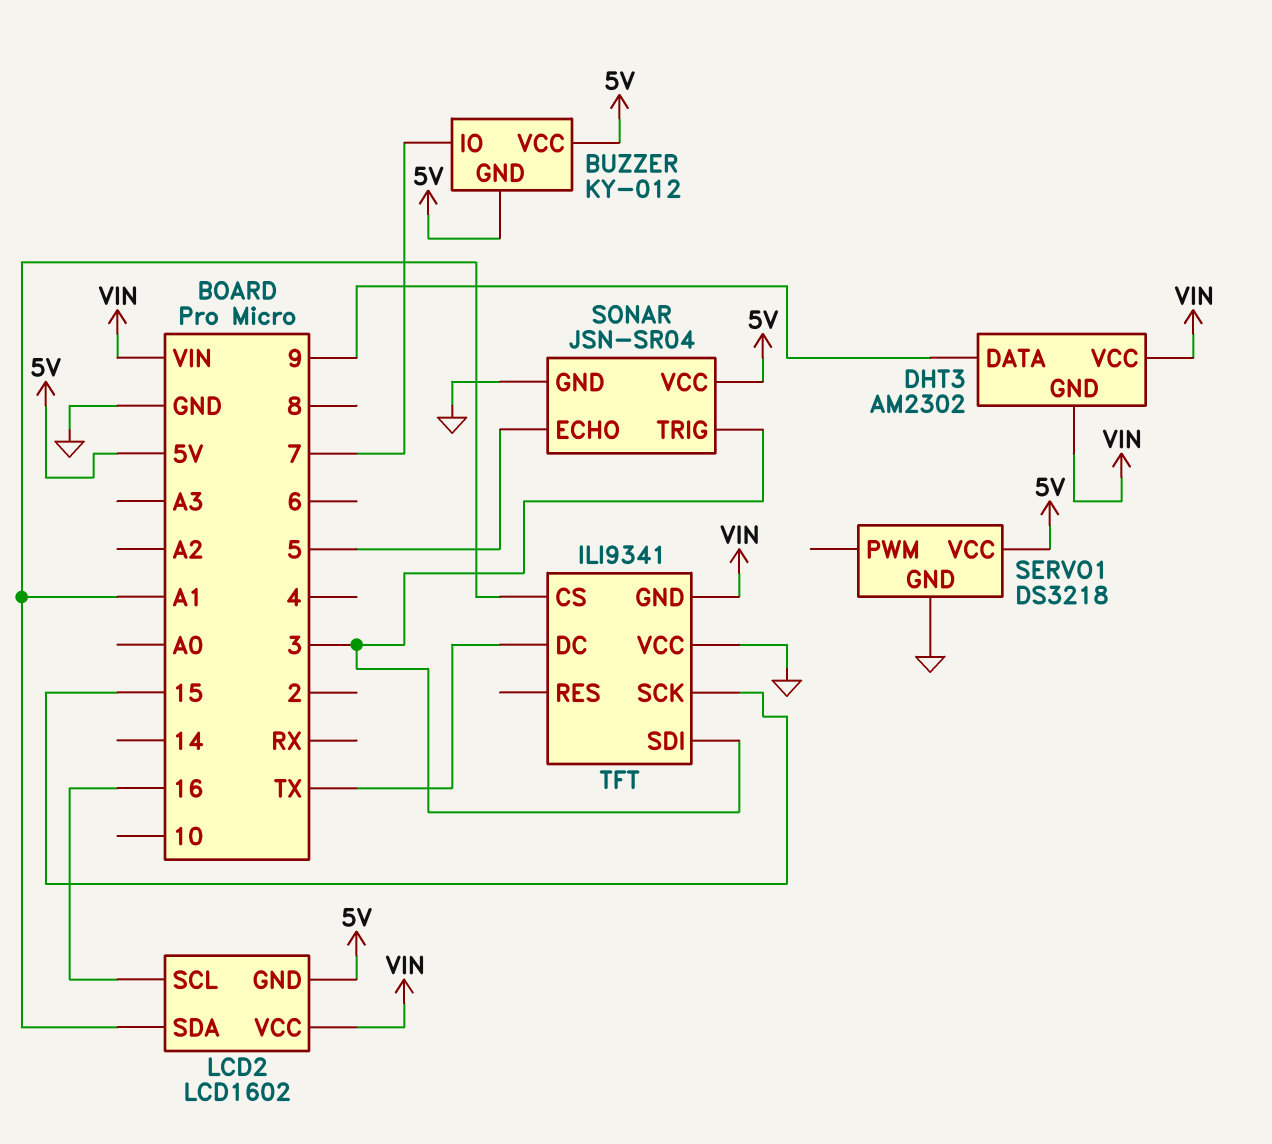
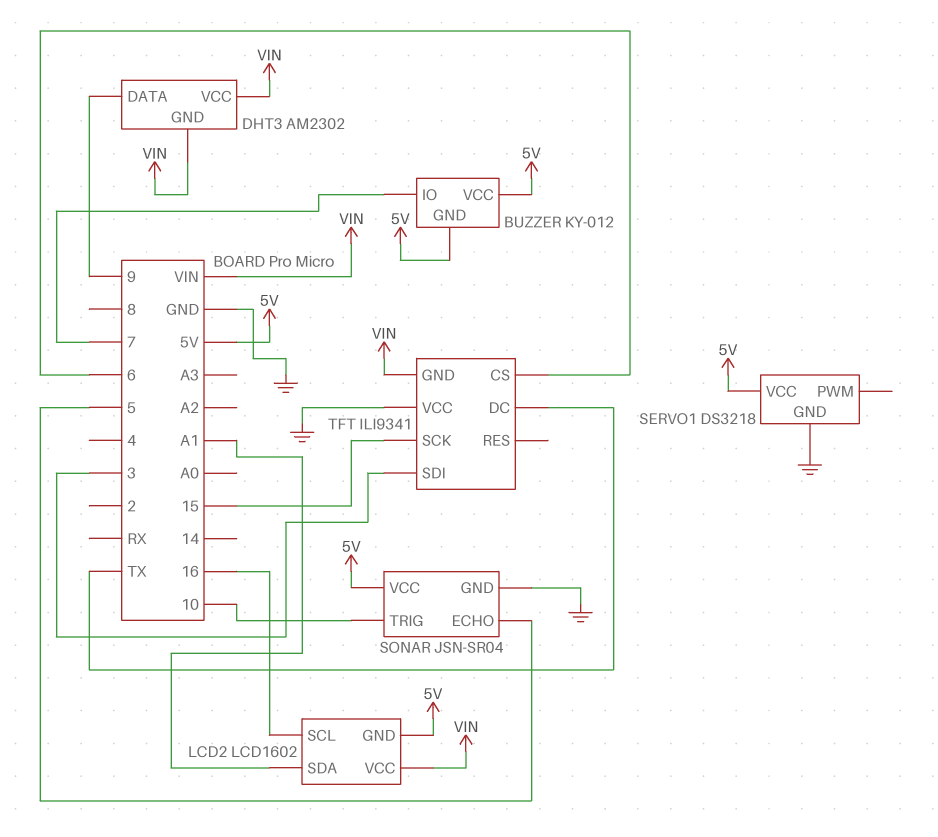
SONAR pin TRIG: 3 -> 10
TFT pin CS: A1 -> 6

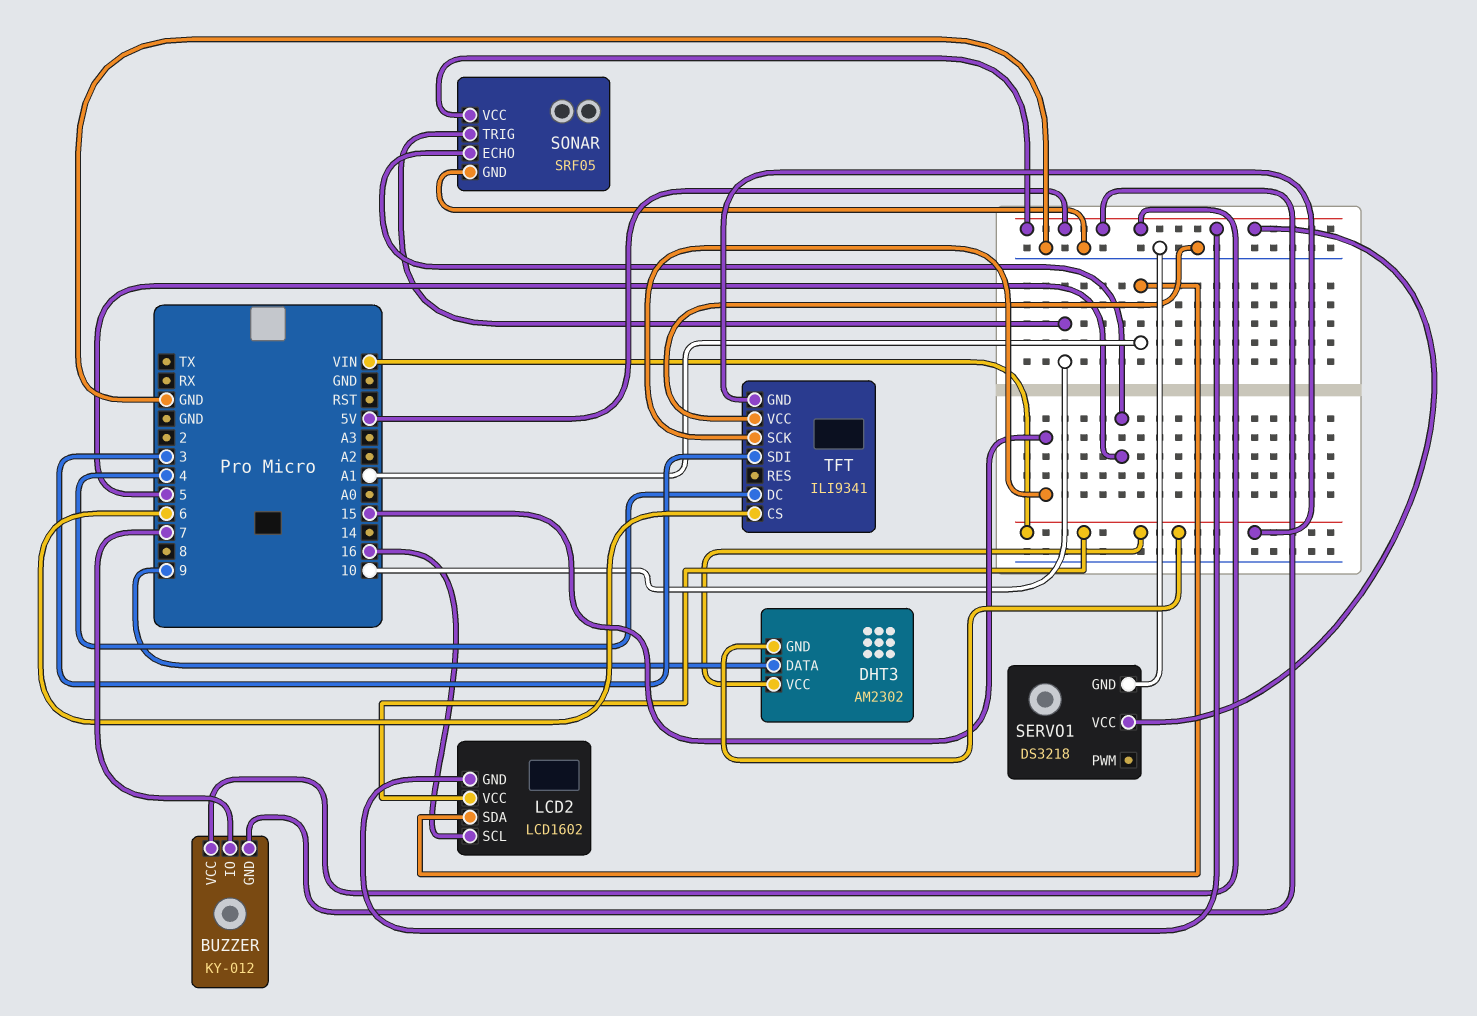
SONAR: JSN-SR04 -> SRF05
TFT pin DC: TX -> 4

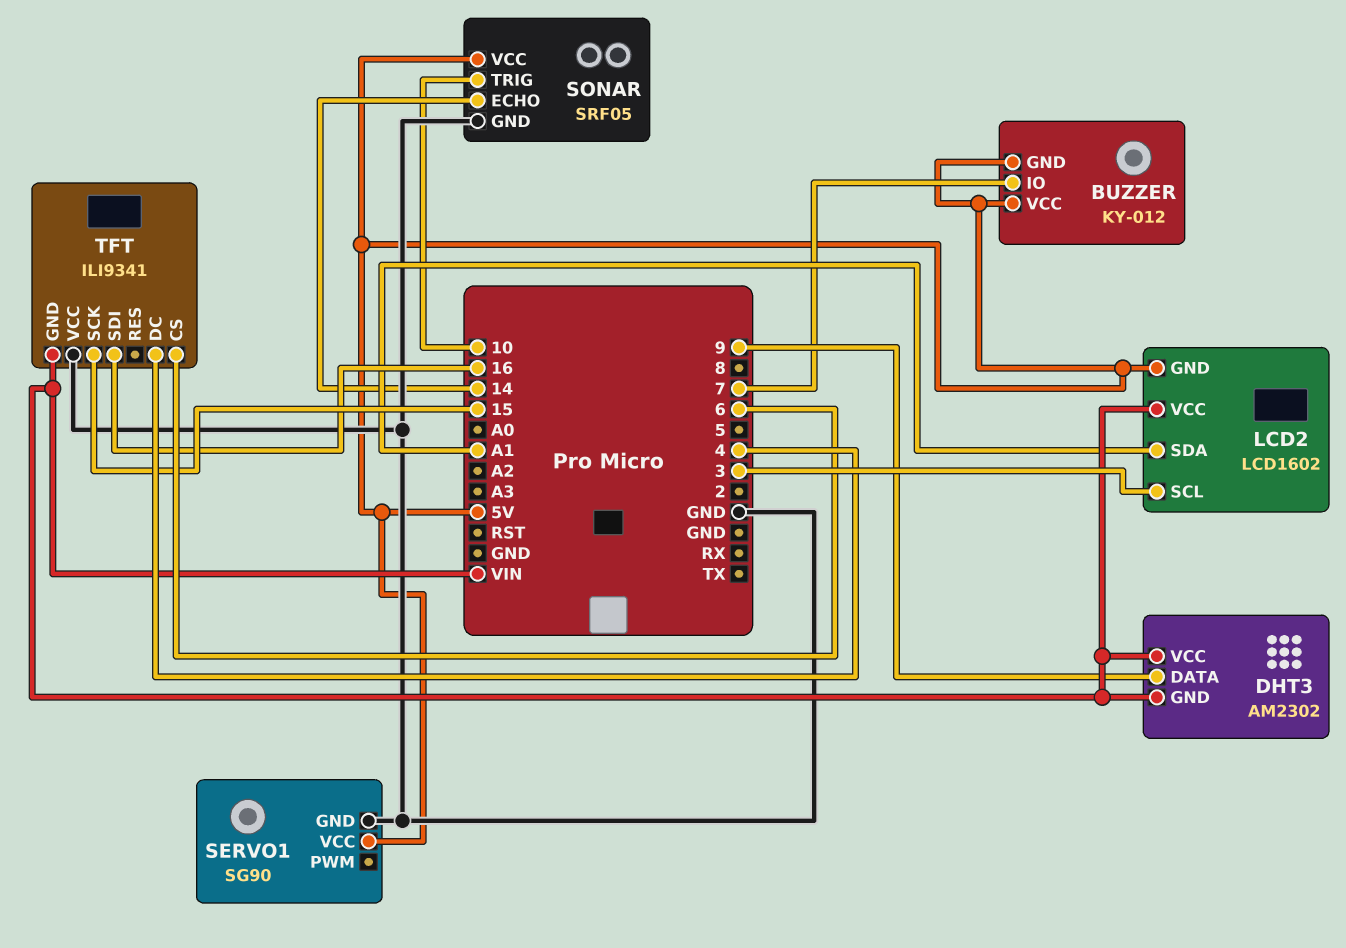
LCD2 pin SCL: 16 -> 3
SERVO1: DS3218 -> SG90
SONAR pin ECHO: 5 -> 14
TFT pin SDI: 3 -> 16

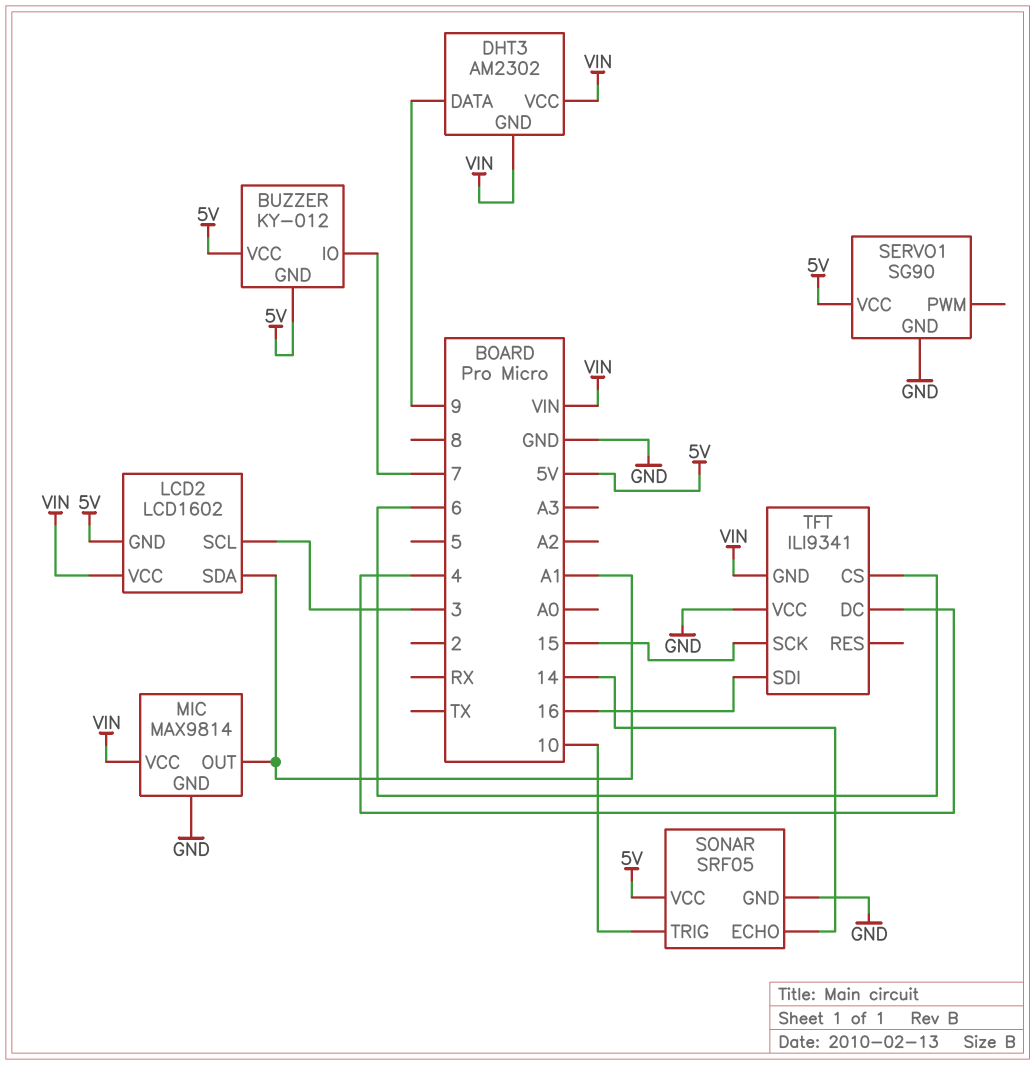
MIC: none -> MAX9814
MIC pin GND: none -> GND
MIC pin OUT: none -> A1
MIC pin VCC: none -> VIN

